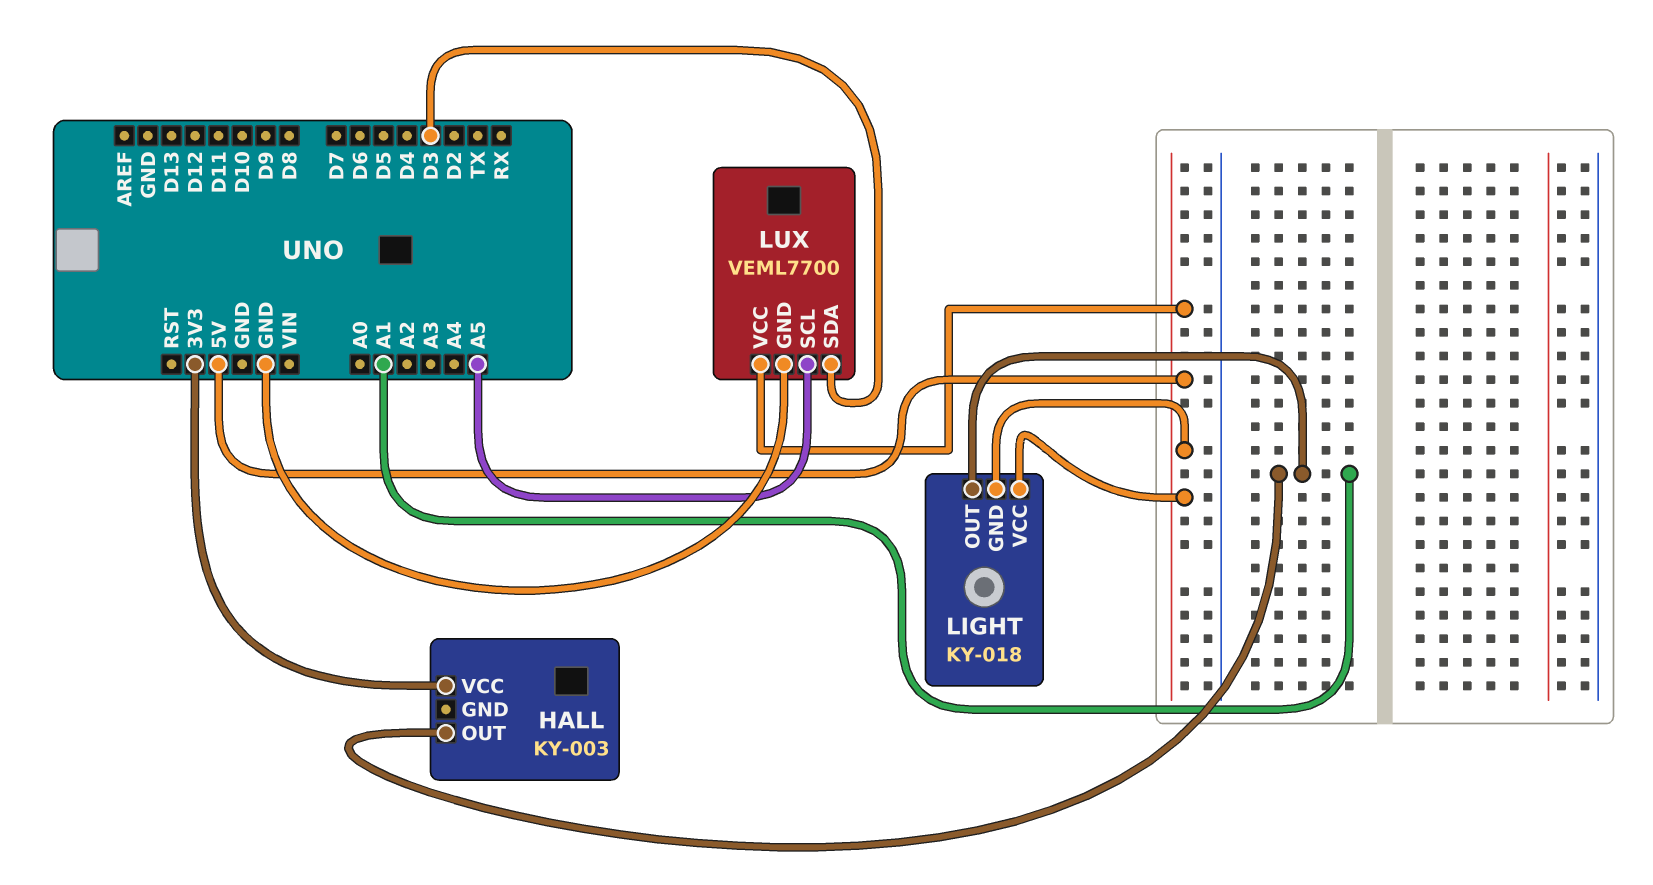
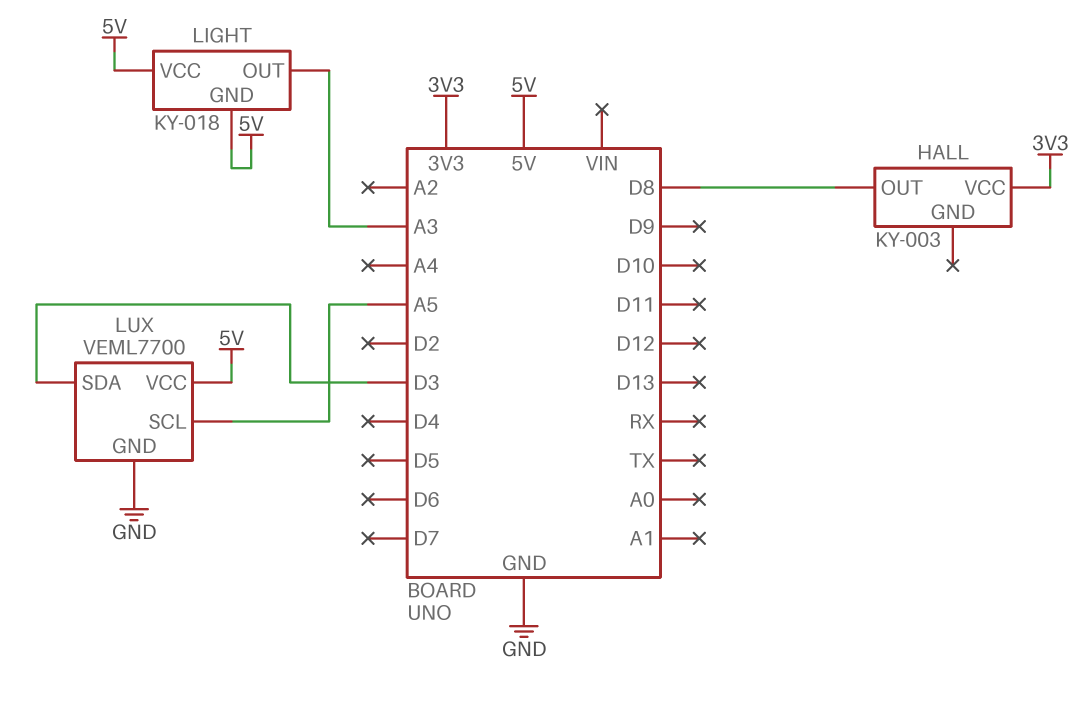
HALL pin OUT: A1 -> D8
LIGHT pin OUT: A1 -> A3

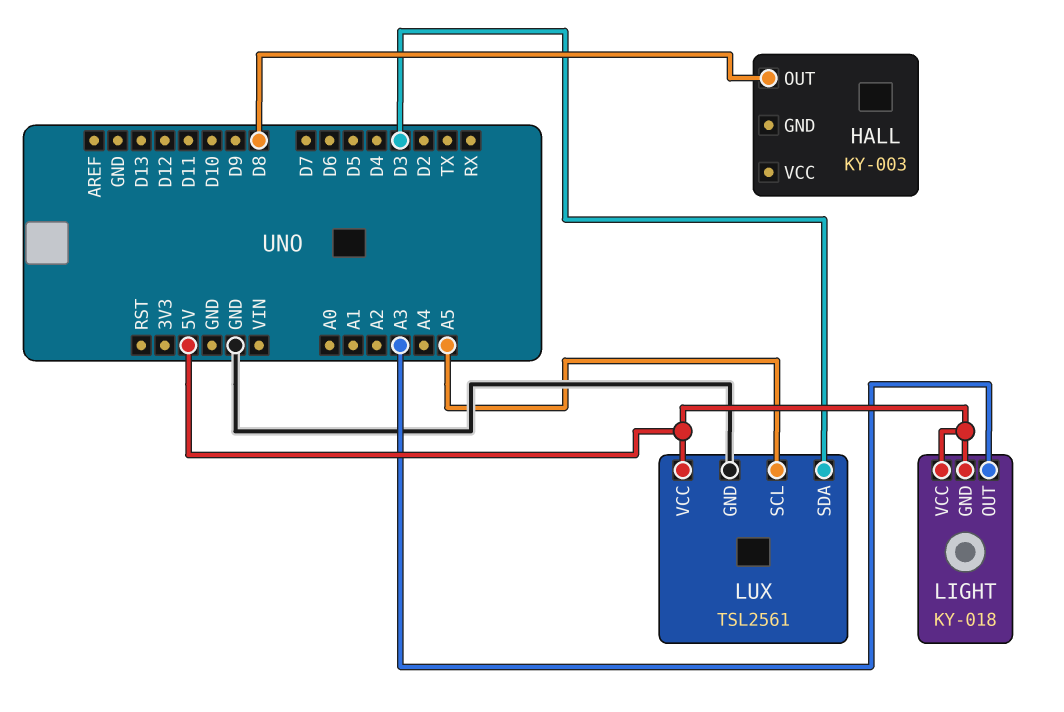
HALL pin VCC: 3V3 -> none
LUX: VEML7700 -> TSL2561

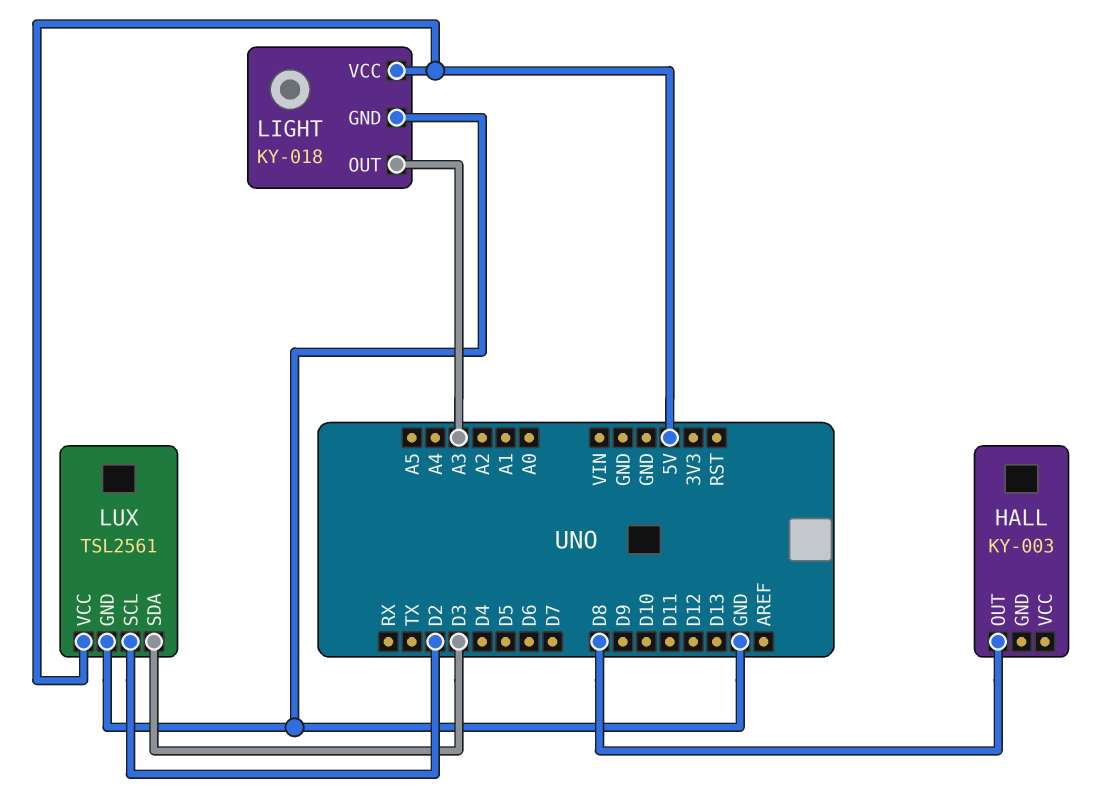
LIGHT pin GND: 5V -> GND
LUX pin SCL: A5 -> D2

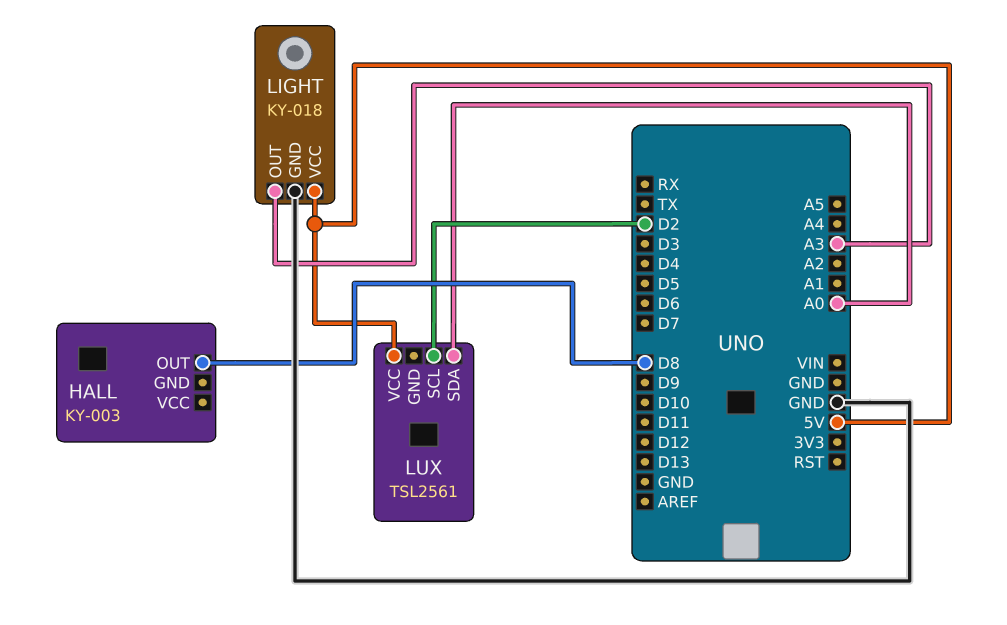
LUX pin GND: GND -> none
LUX pin SDA: D3 -> A0

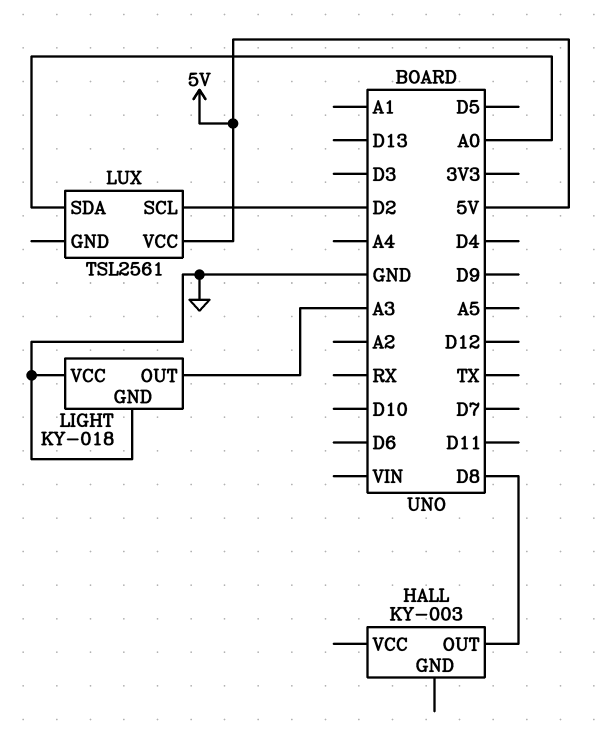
LIGHT pin VCC: 5V -> GND

